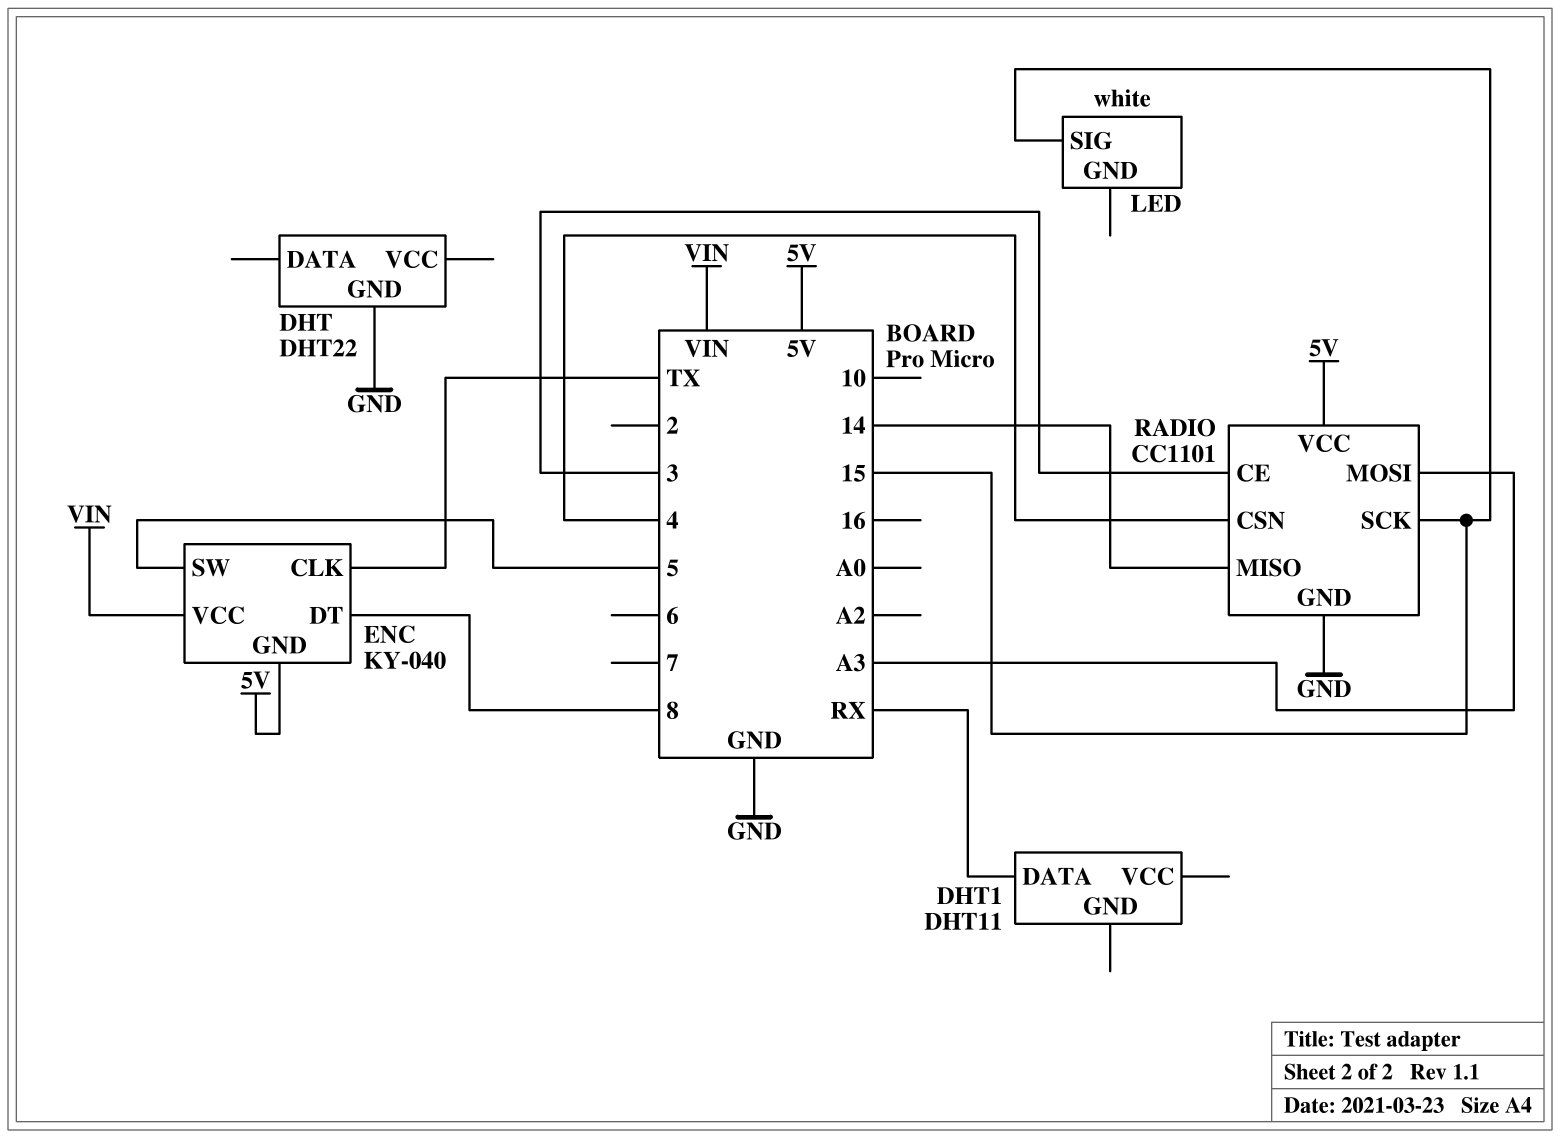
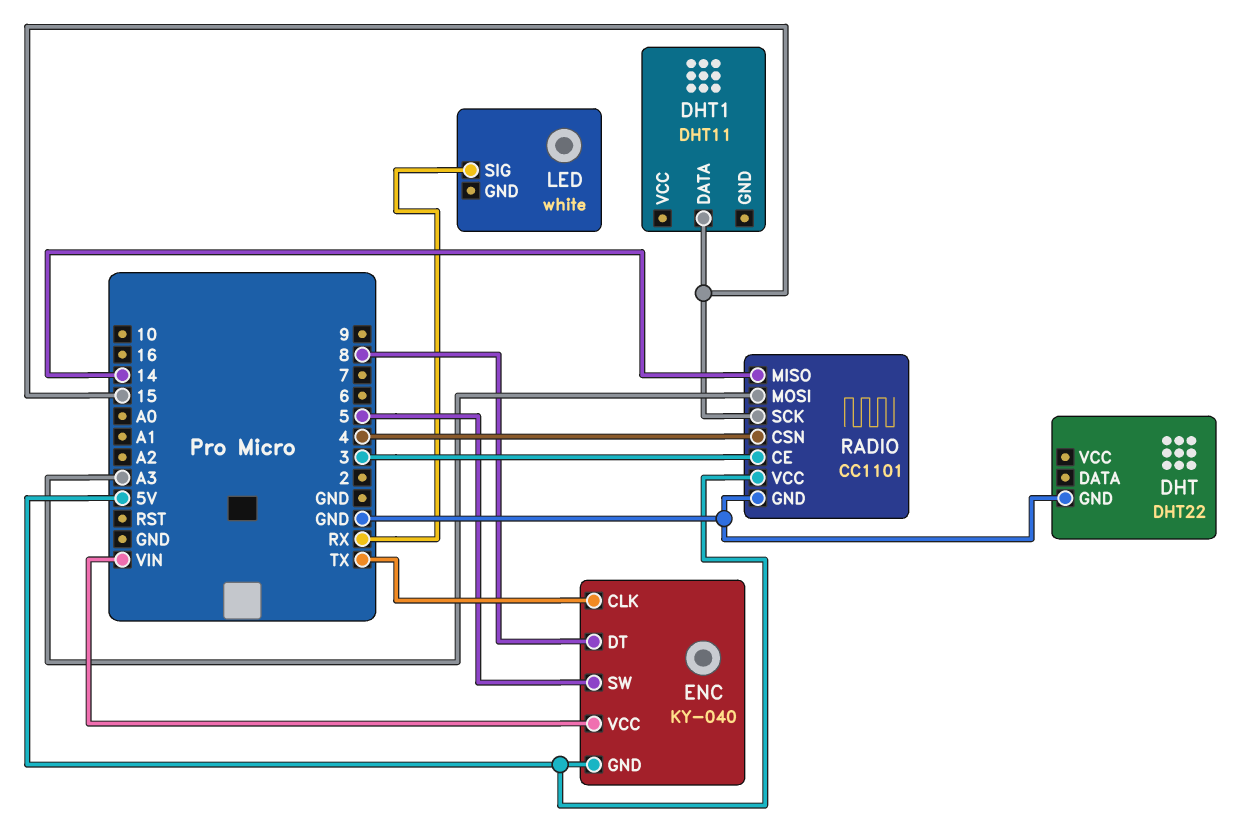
DHT1 pin DATA: RX -> 15
LED pin SIG: 15 -> RX

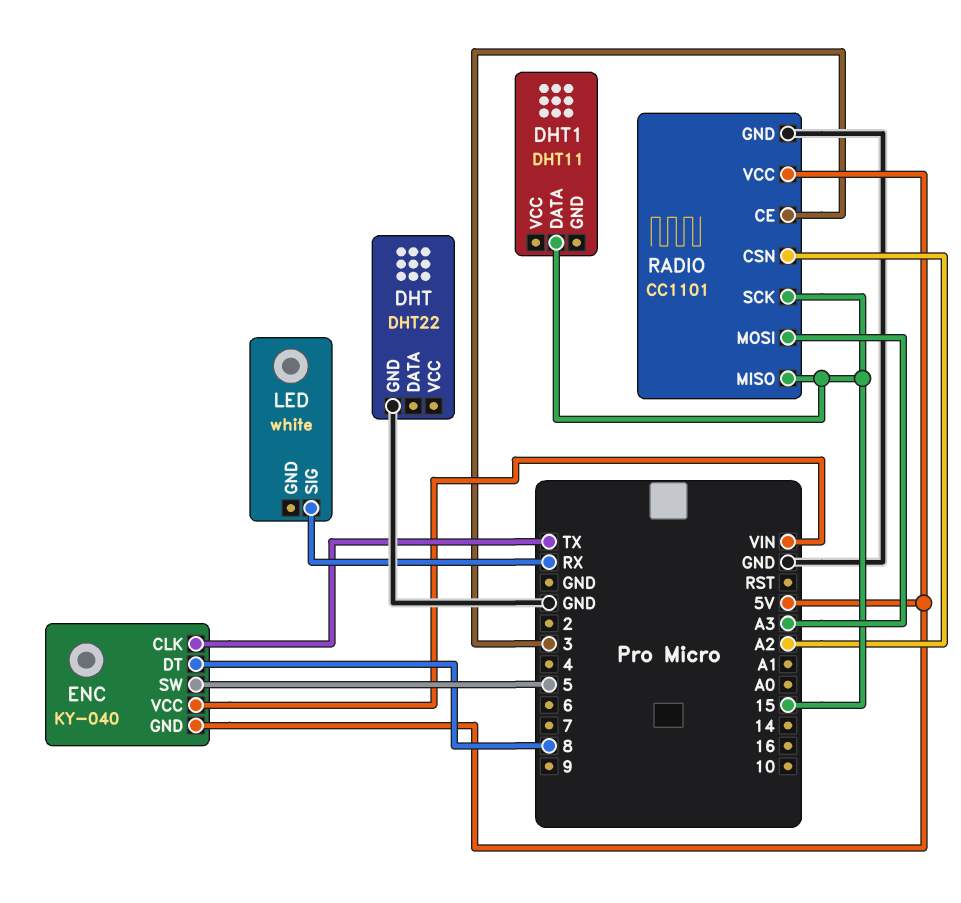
RADIO pin CSN: 4 -> A2
RADIO pin MISO: 14 -> 15

